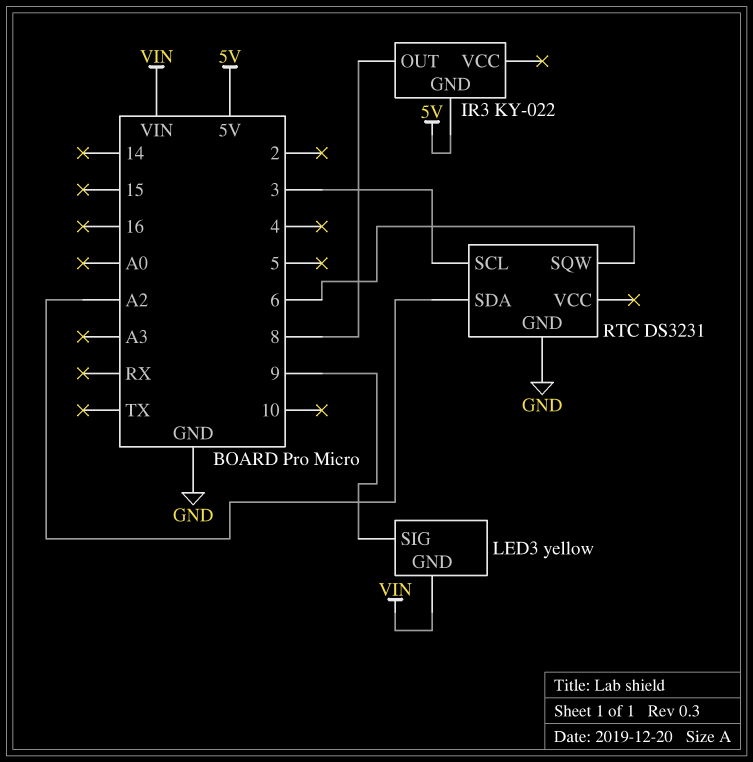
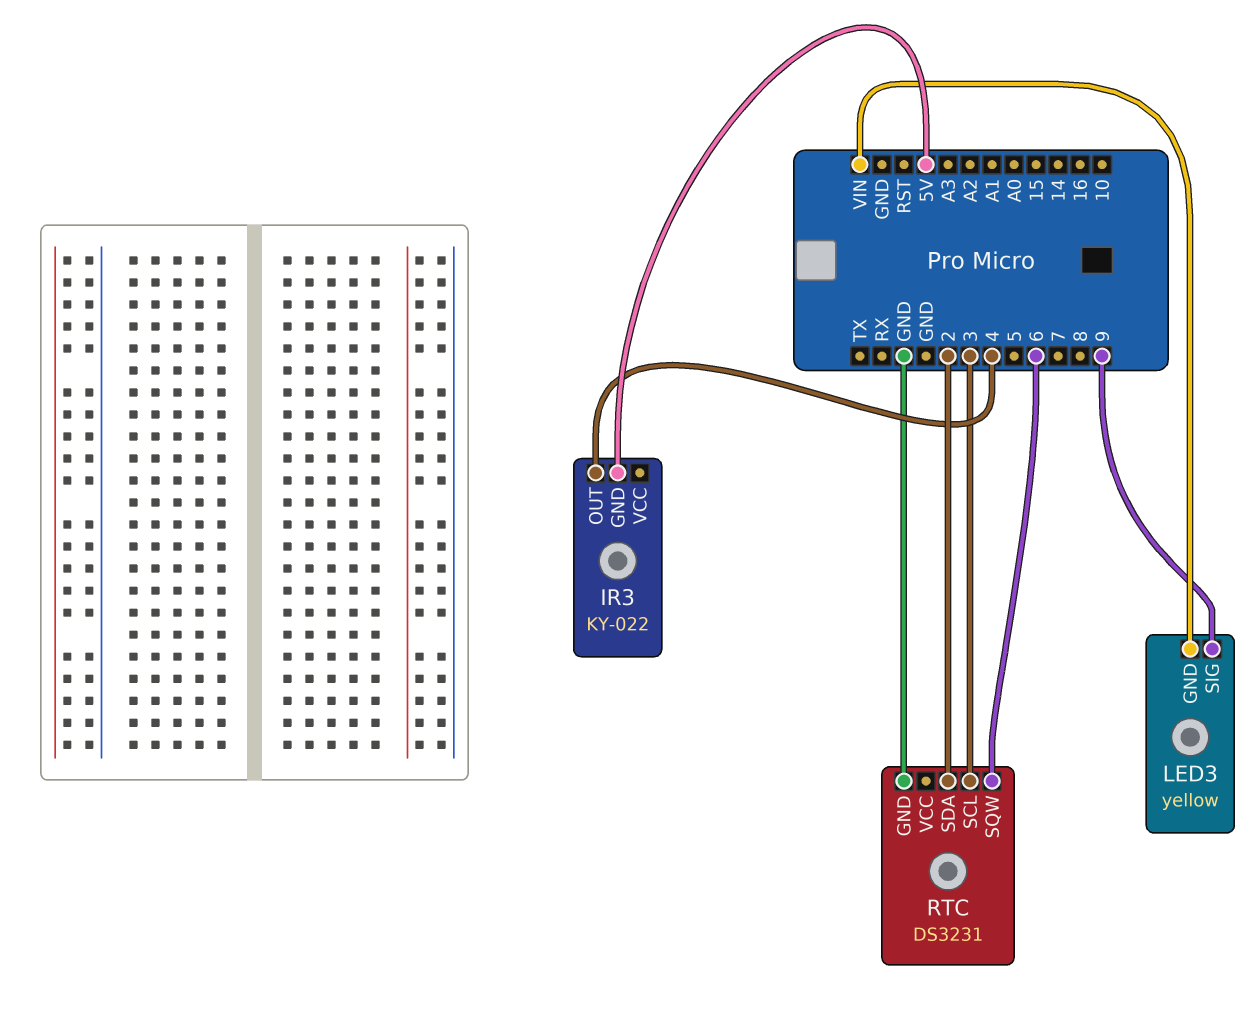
IR3 pin OUT: 8 -> 4
RTC pin SDA: A2 -> 2

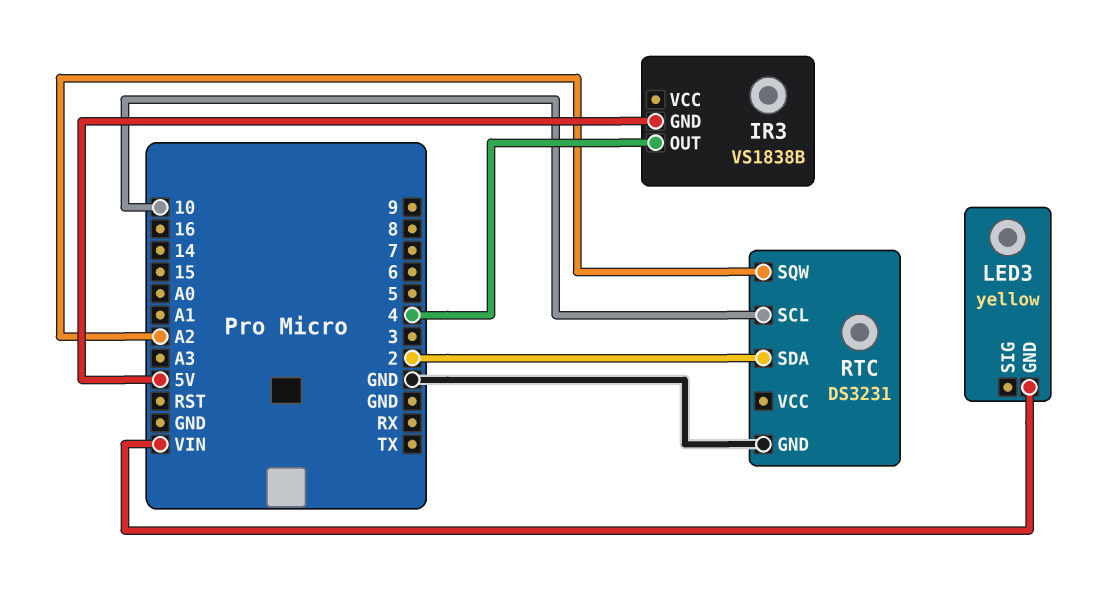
IR3: KY-022 -> VS1838B
LED3 pin SIG: 9 -> none
RTC pin SCL: 3 -> 10
RTC pin SQW: 6 -> A2

